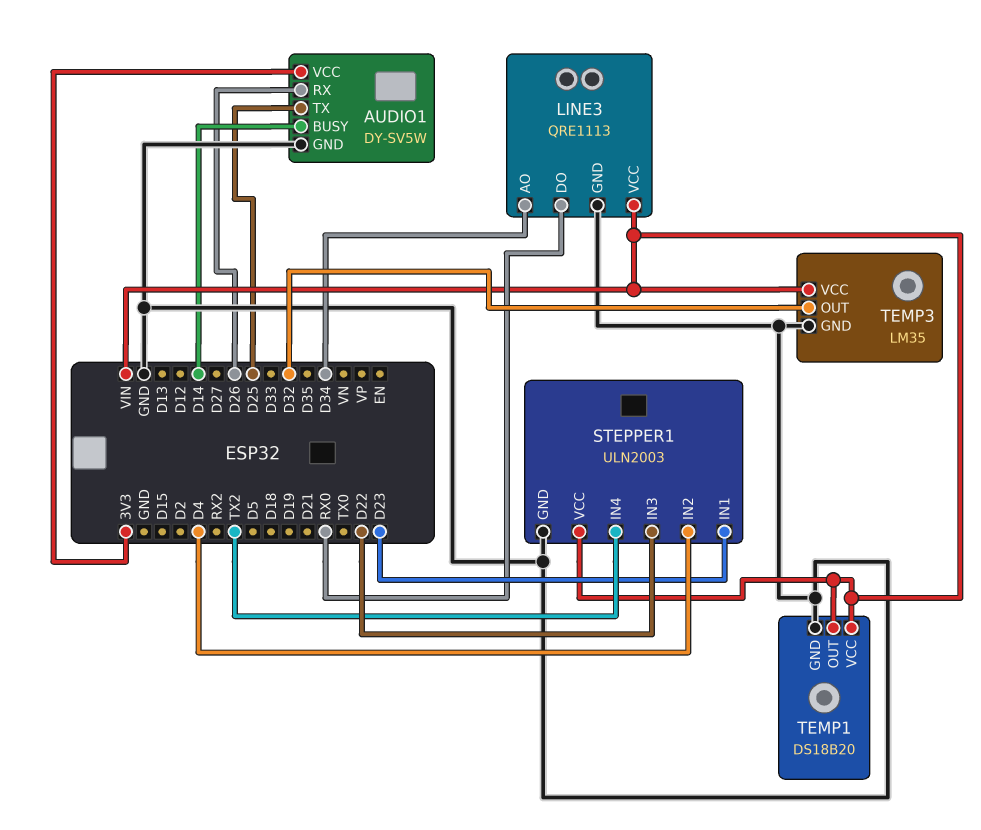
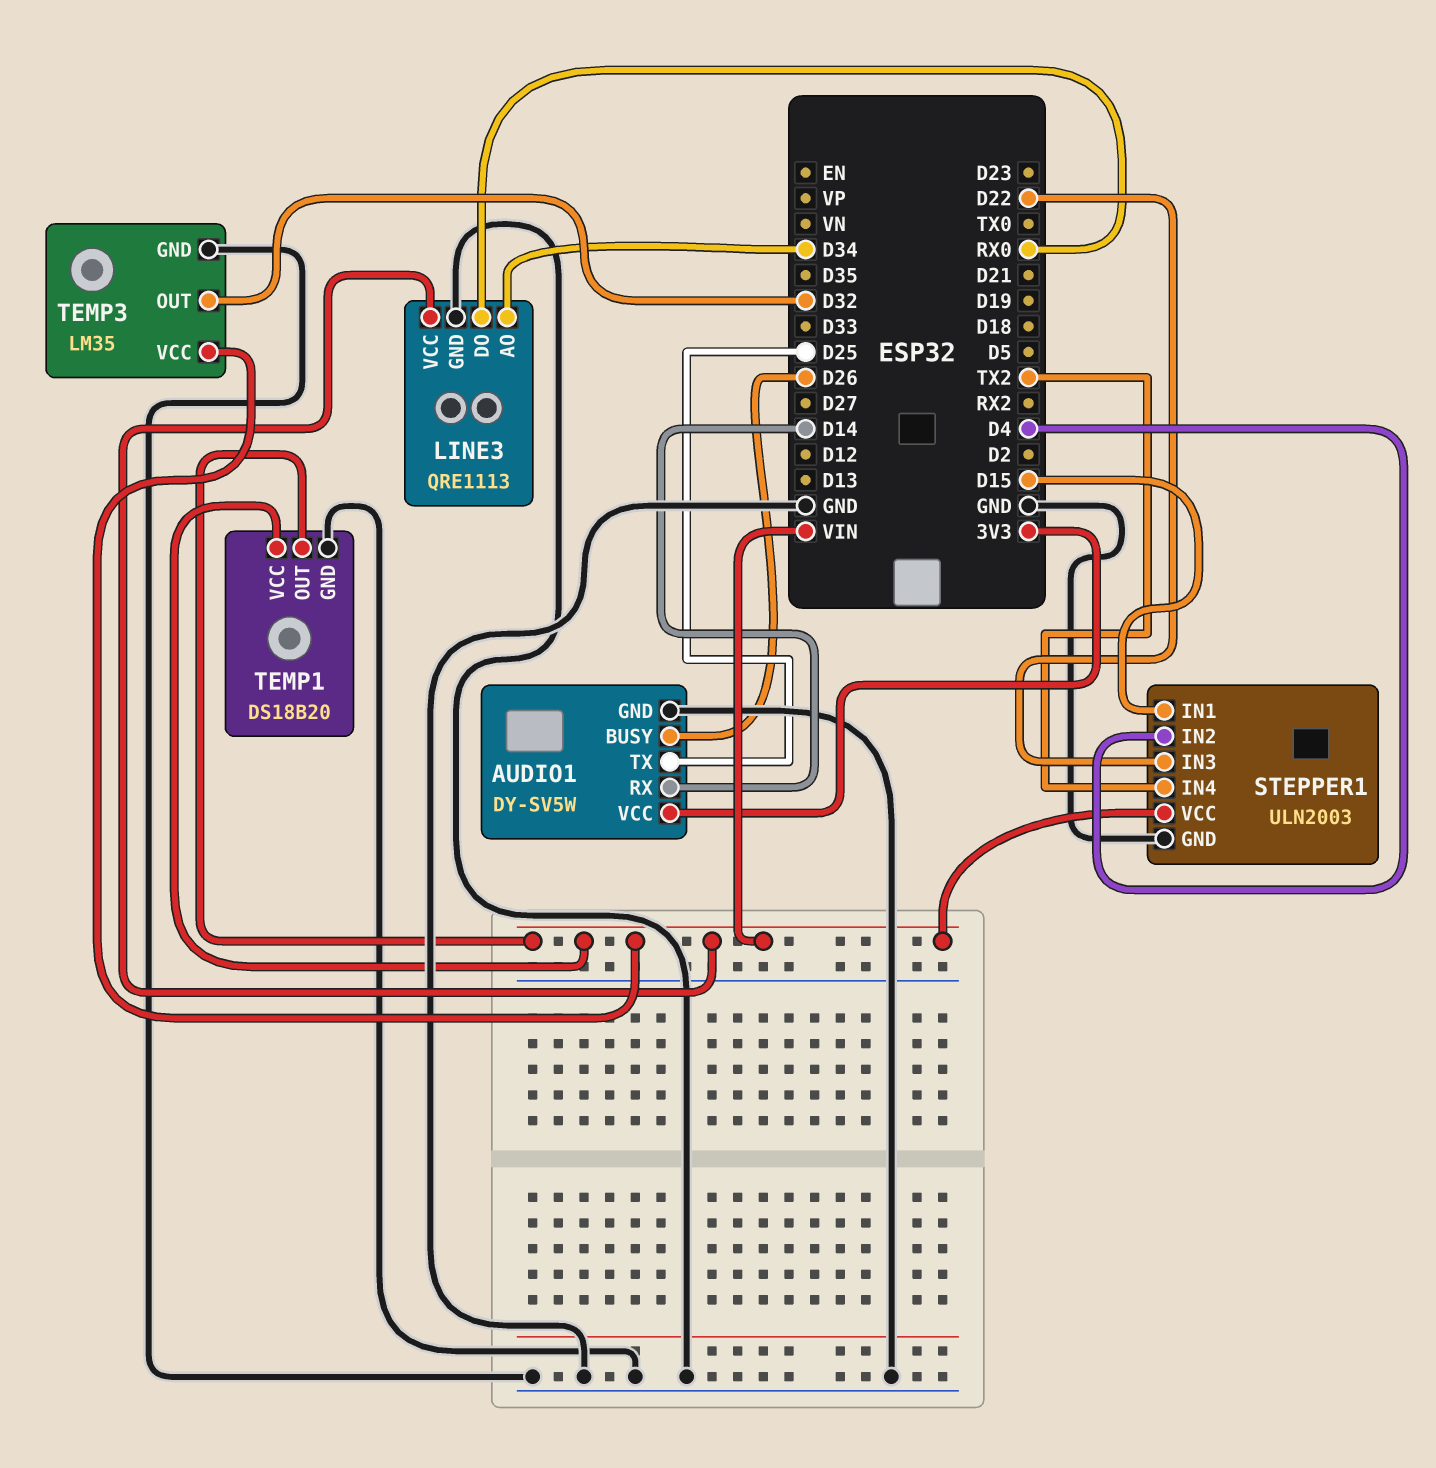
AUDIO1 pin BUSY: D14 -> D26
AUDIO1 pin RX: D26 -> D14
STEPPER1 pin IN1: D23 -> D15

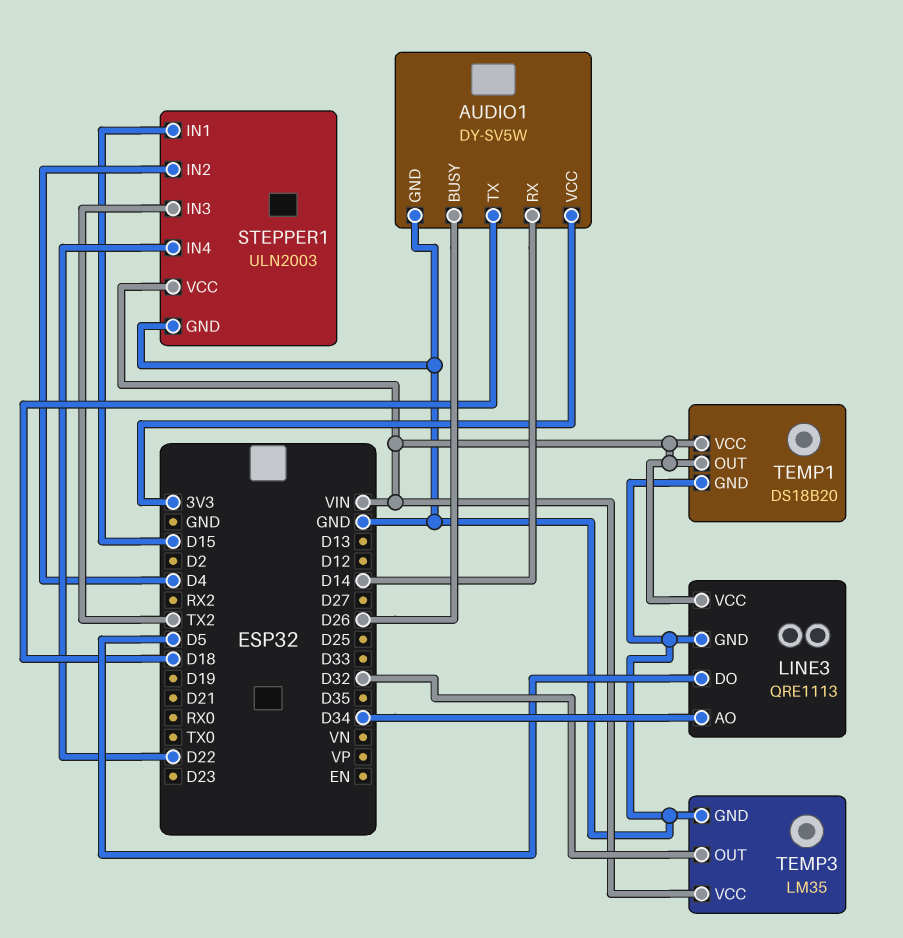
AUDIO1 pin TX: D25 -> D18
LINE3 pin DO: RX0 -> D5
STEPPER1 pin IN3: D22 -> TX2
STEPPER1 pin IN4: TX2 -> D22

